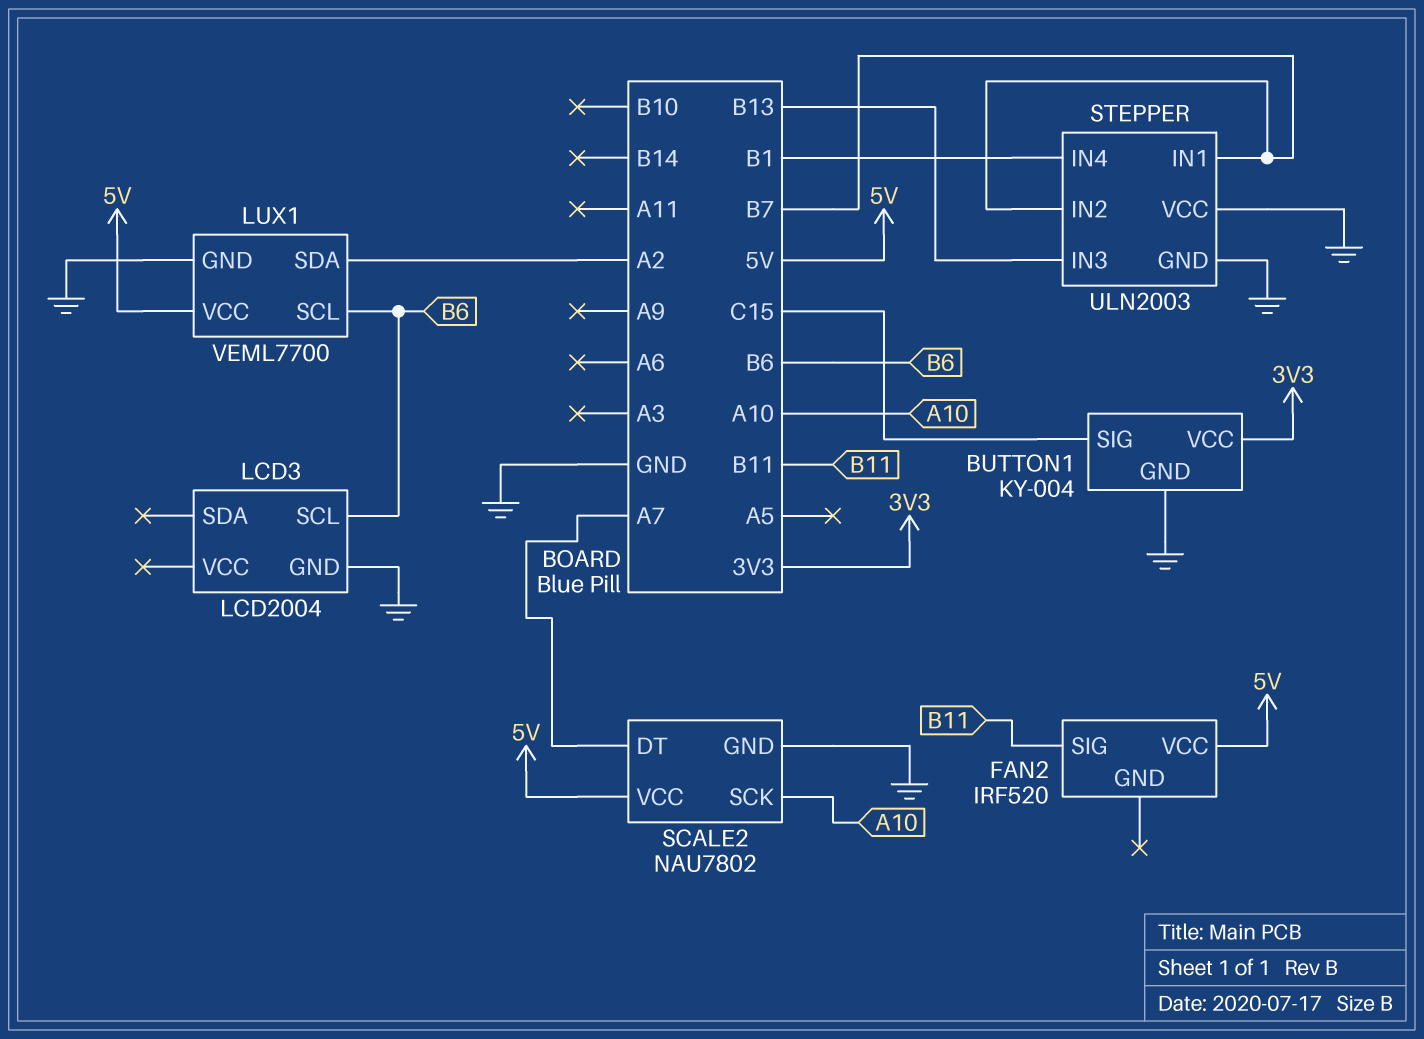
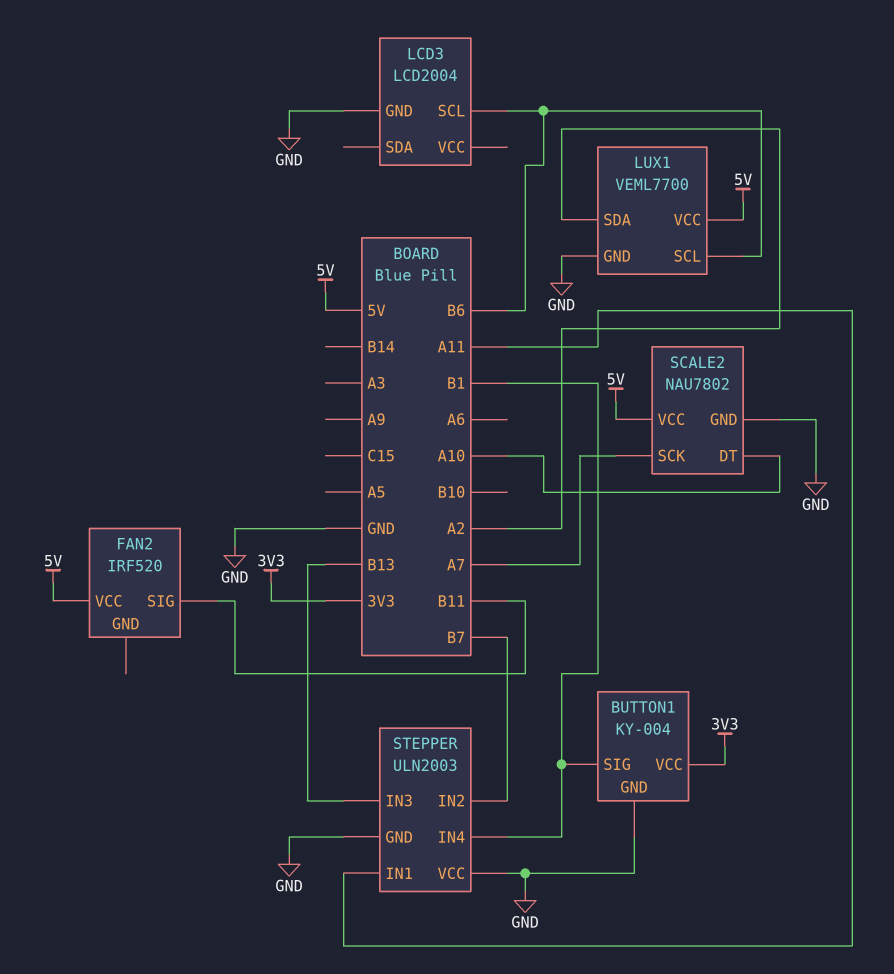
BUTTON1 pin SIG: C15 -> B1
SCALE2 pin DT: A7 -> A10
SCALE2 pin SCK: A10 -> A7
STEPPER pin IN1: B7 -> A11

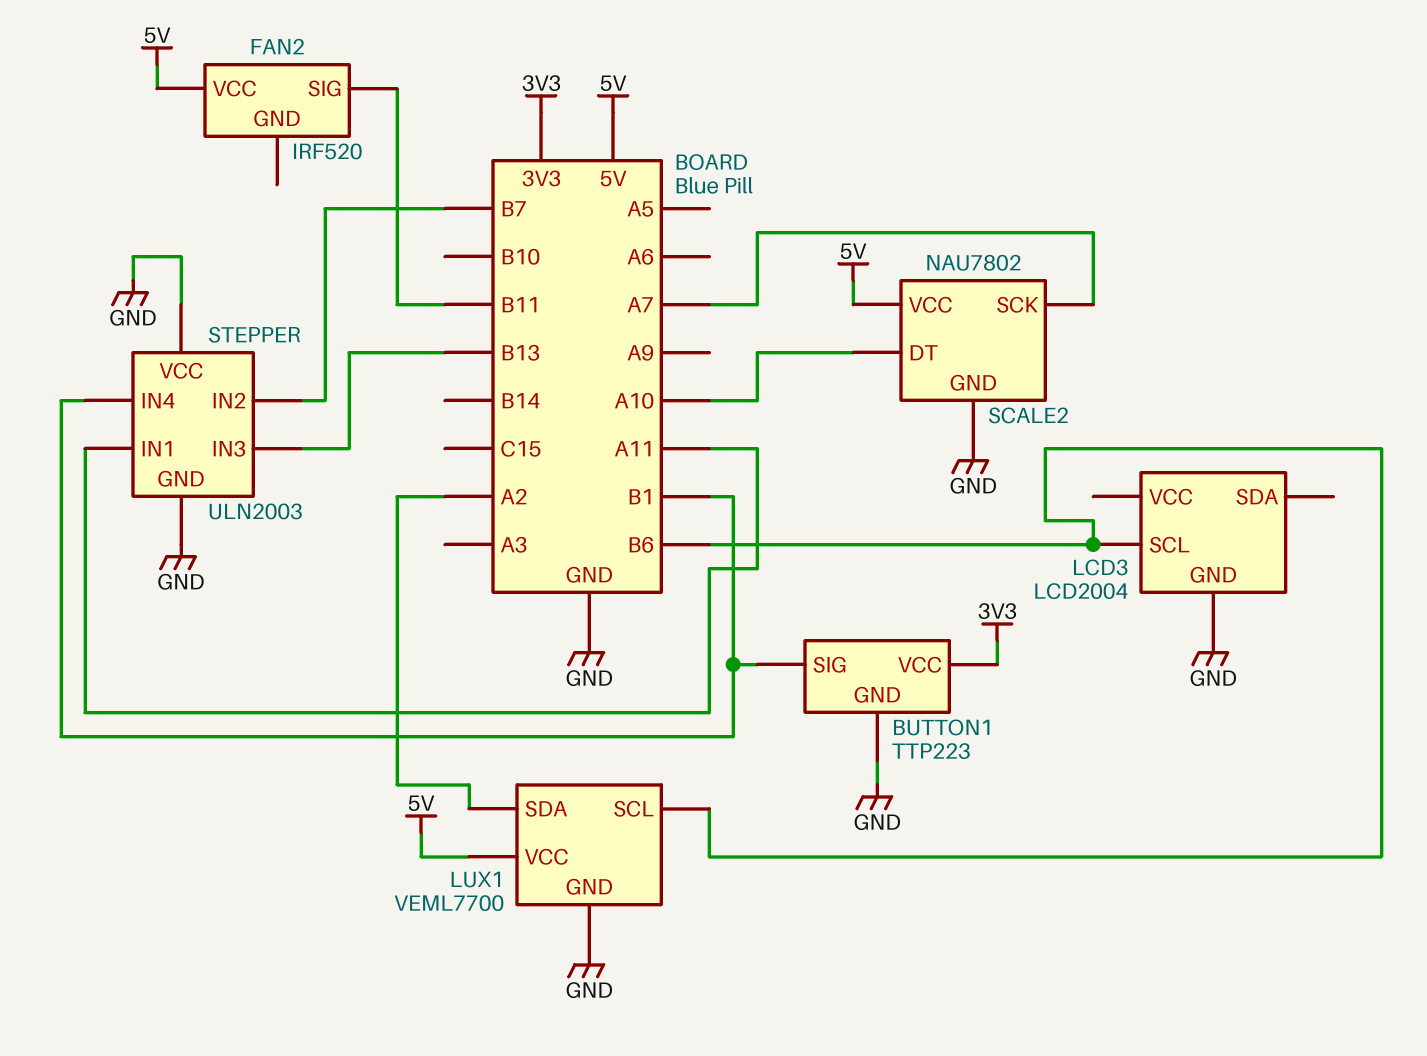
BUTTON1: KY-004 -> TTP223

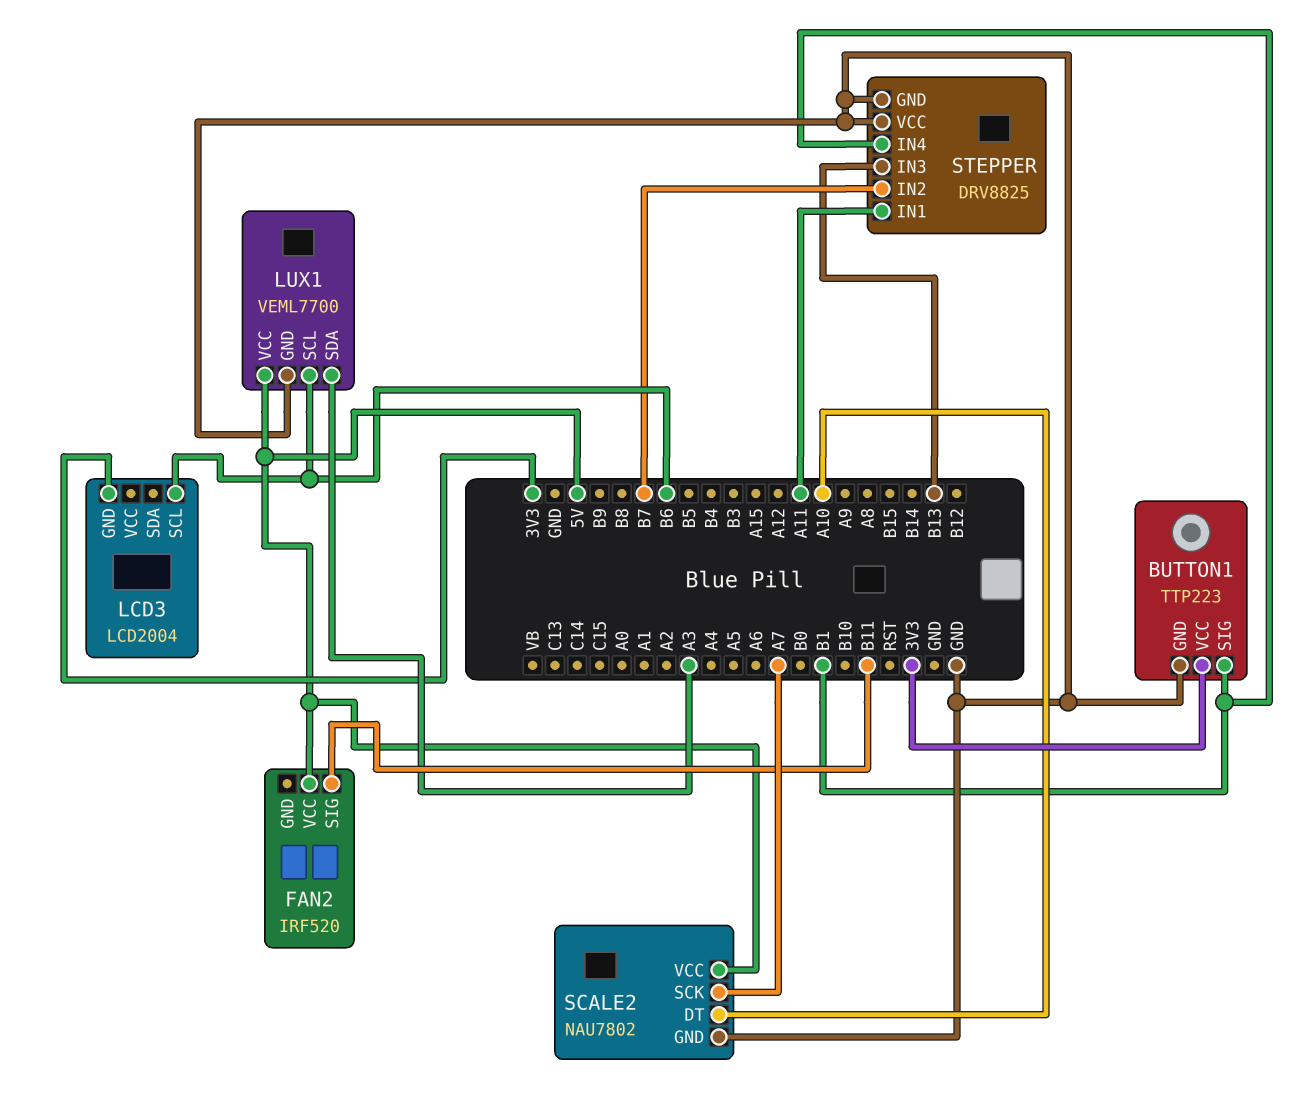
LCD3 pin GND: GND -> 3V3
LUX1 pin SDA: A2 -> A3
STEPPER: ULN2003 -> DRV8825

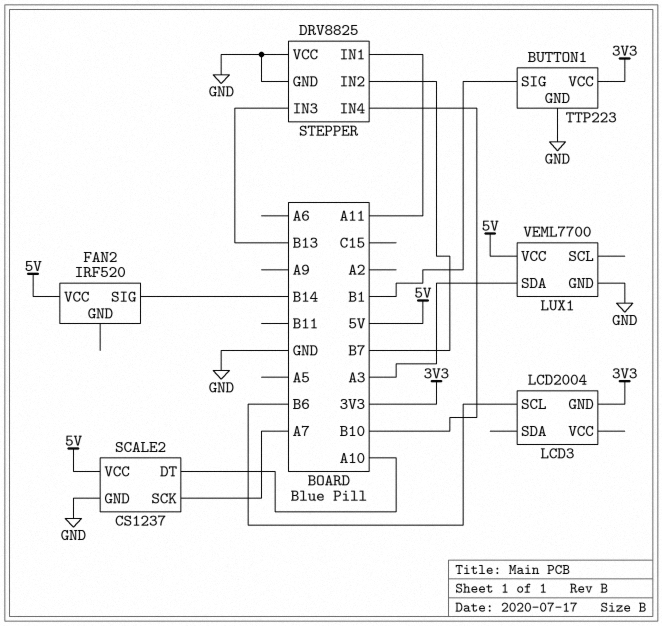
FAN2 pin SIG: B11 -> B14
LUX1 pin SCL: B6 -> none
SCALE2: NAU7802 -> CS1237
STEPPER pin IN4: B1 -> B10

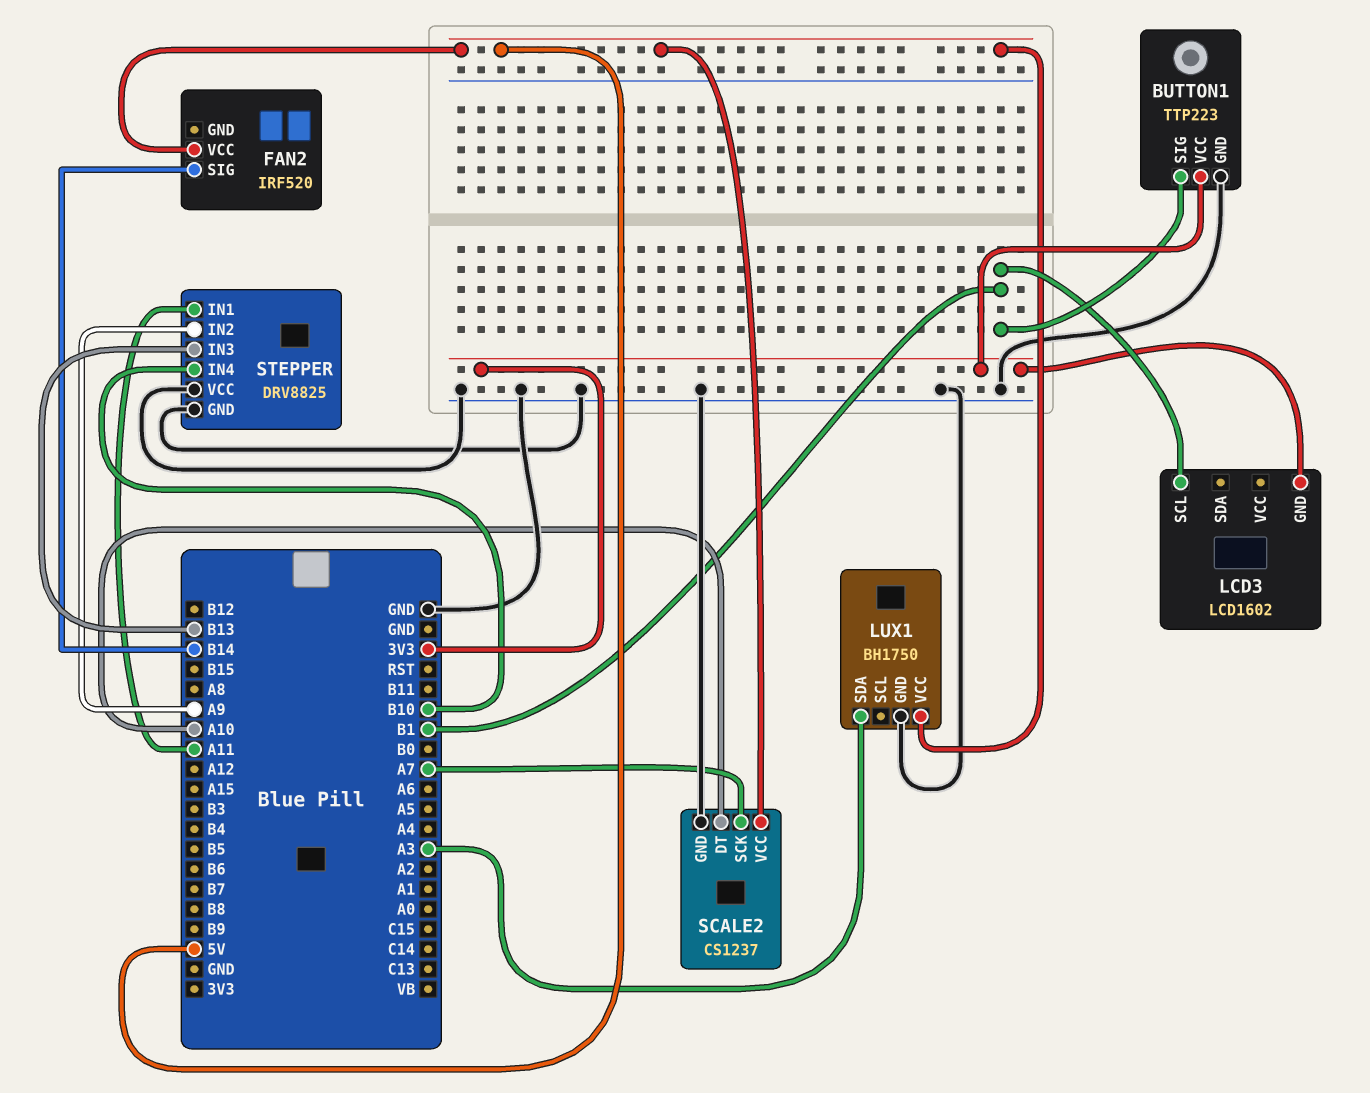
LCD3: LCD2004 -> LCD1602
LCD3 pin SCL: B6 -> B1
LUX1: VEML7700 -> BH1750
STEPPER pin IN2: B7 -> A9

